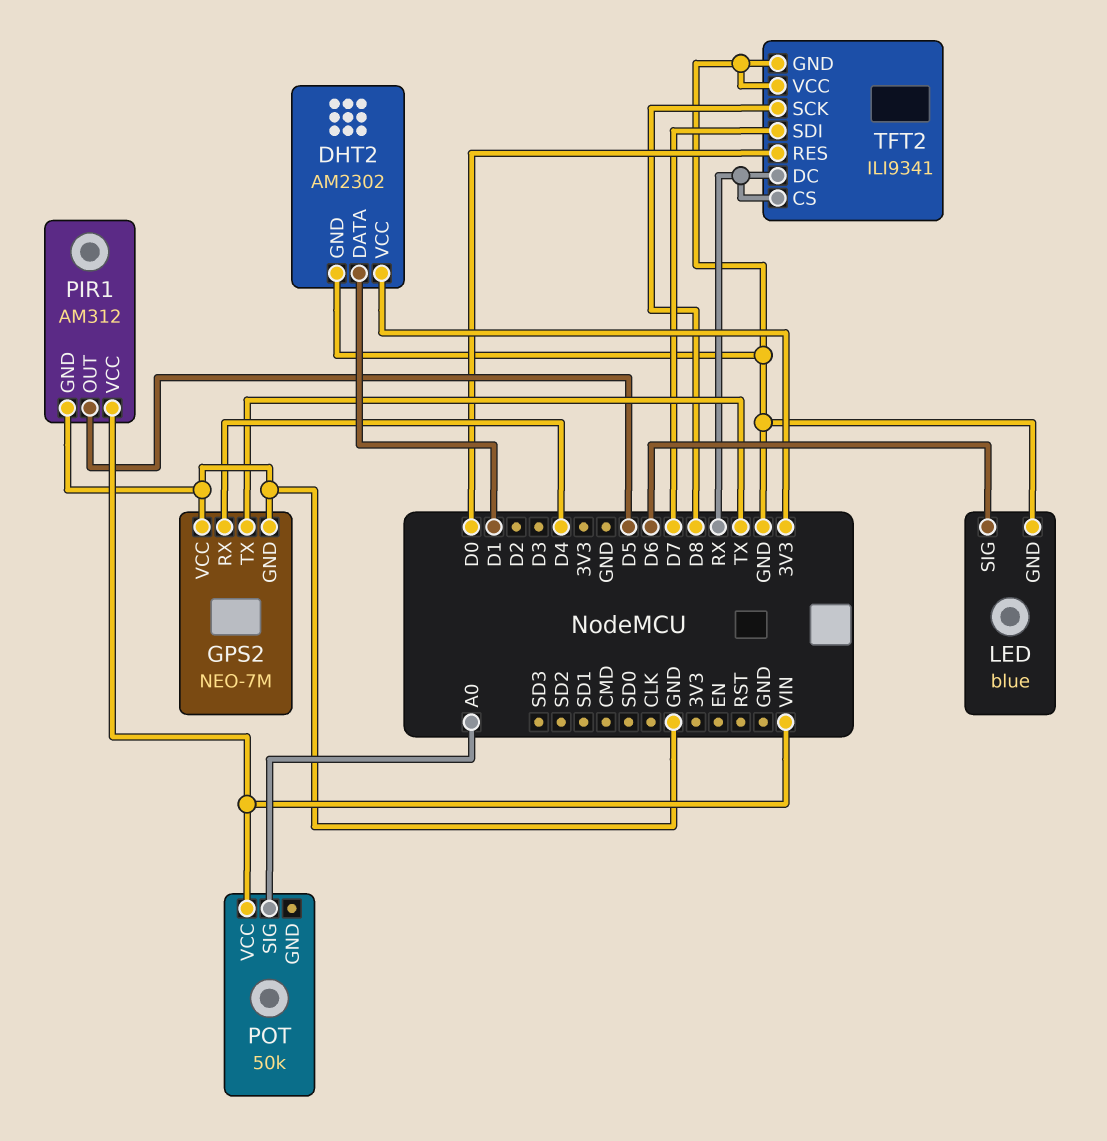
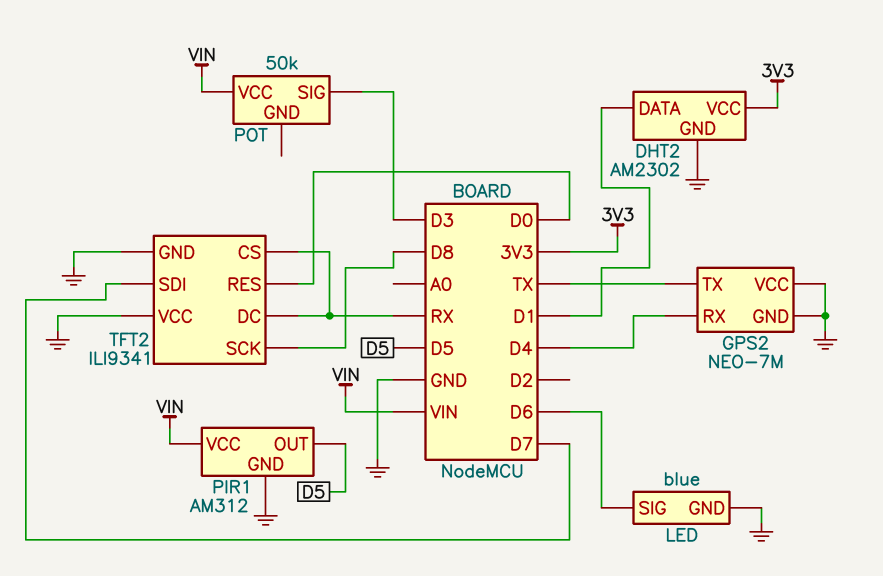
POT pin SIG: A0 -> D3

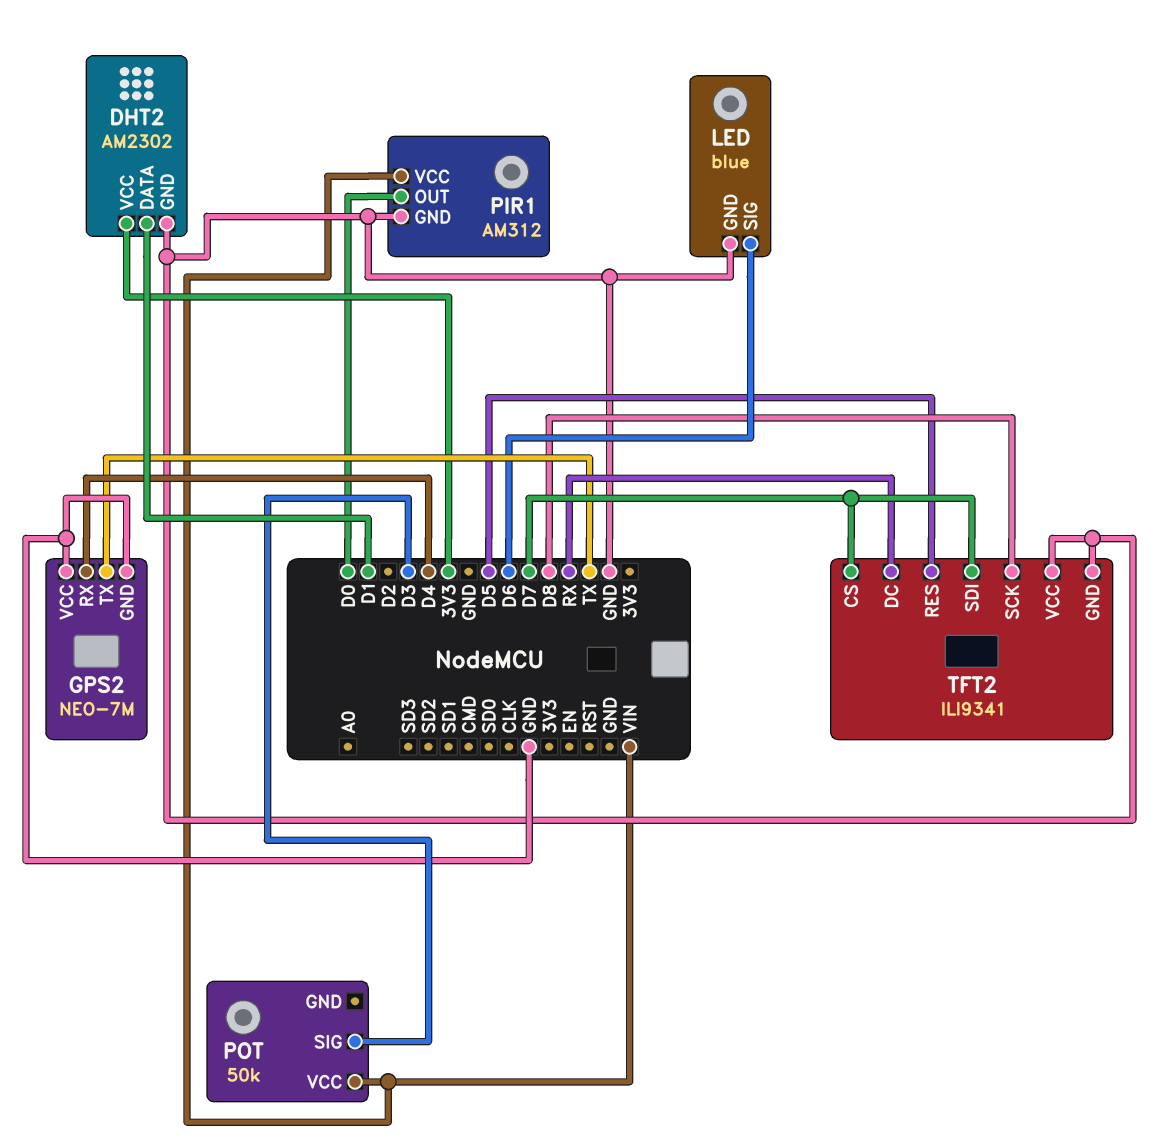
PIR1 pin OUT: D5 -> D0
TFT2 pin CS: RX -> D7
TFT2 pin RES: D0 -> D5

